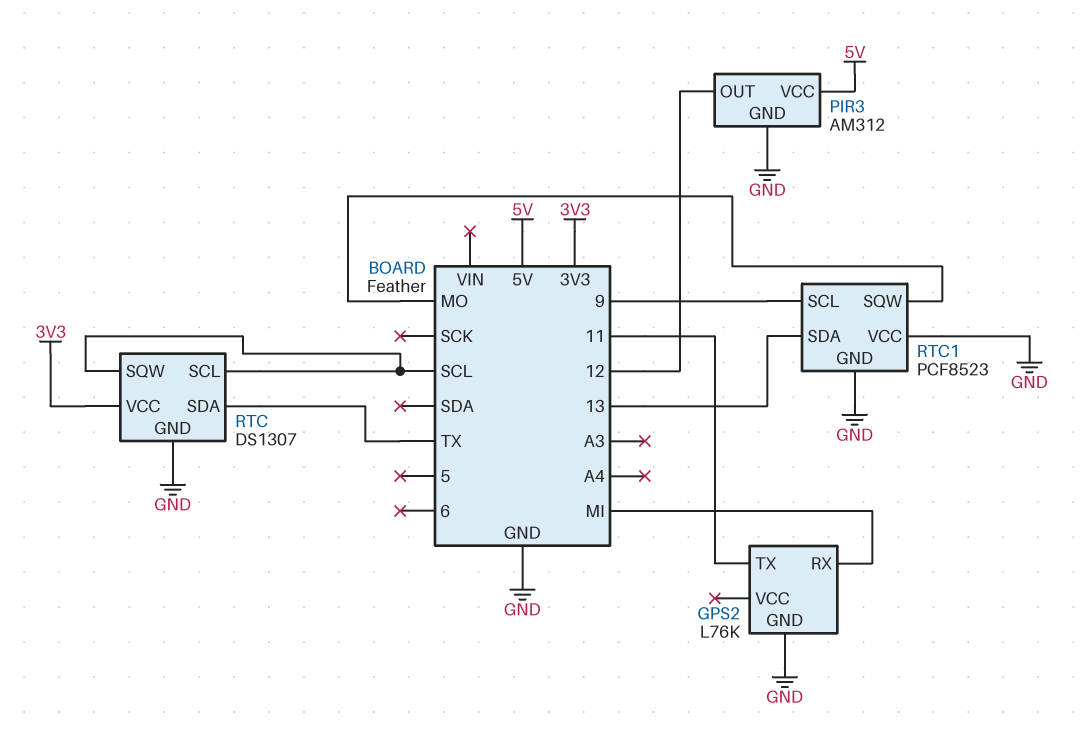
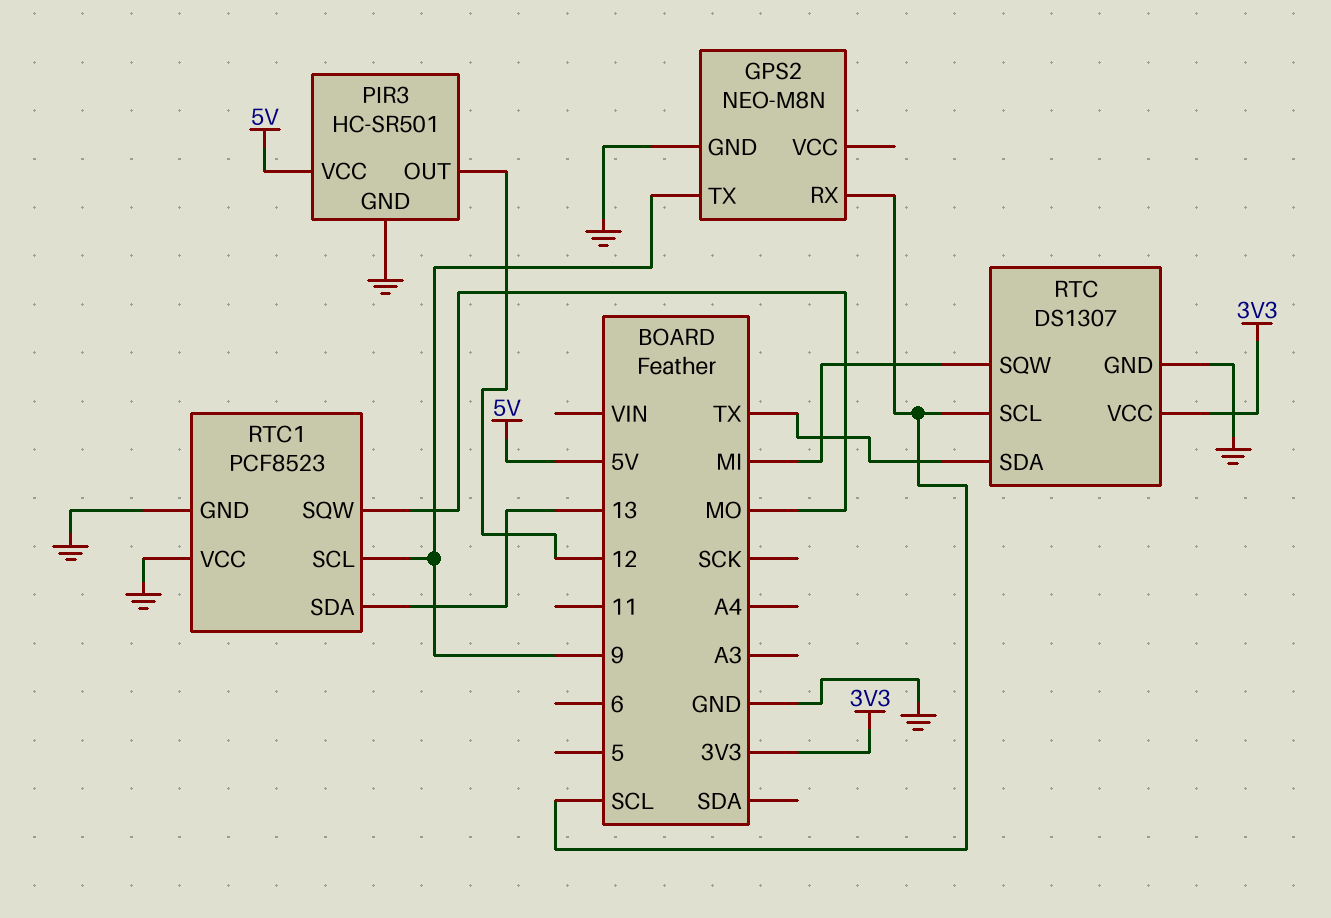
GPS2: L76K -> NEO-M8N
GPS2 pin RX: MI -> SCL
GPS2 pin TX: 11 -> 9
PIR3: AM312 -> HC-SR501
RTC pin SQW: SCL -> MI

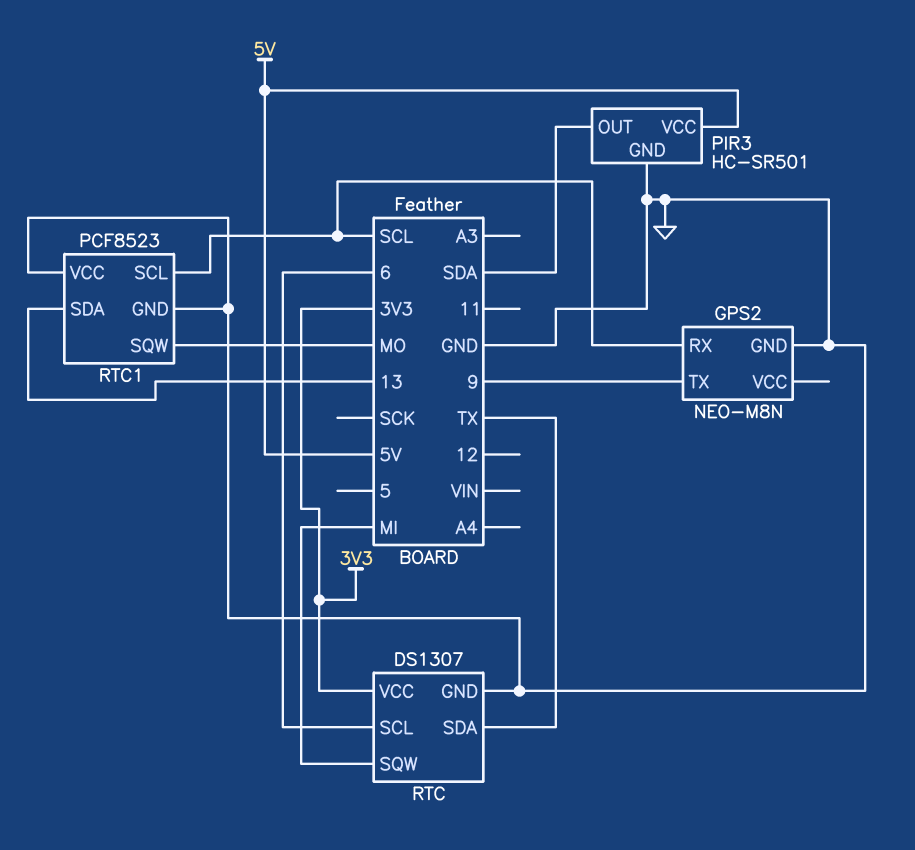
PIR3 pin OUT: 12 -> SDA
RTC pin SCL: SCL -> 6
RTC1 pin SCL: 9 -> SCL

